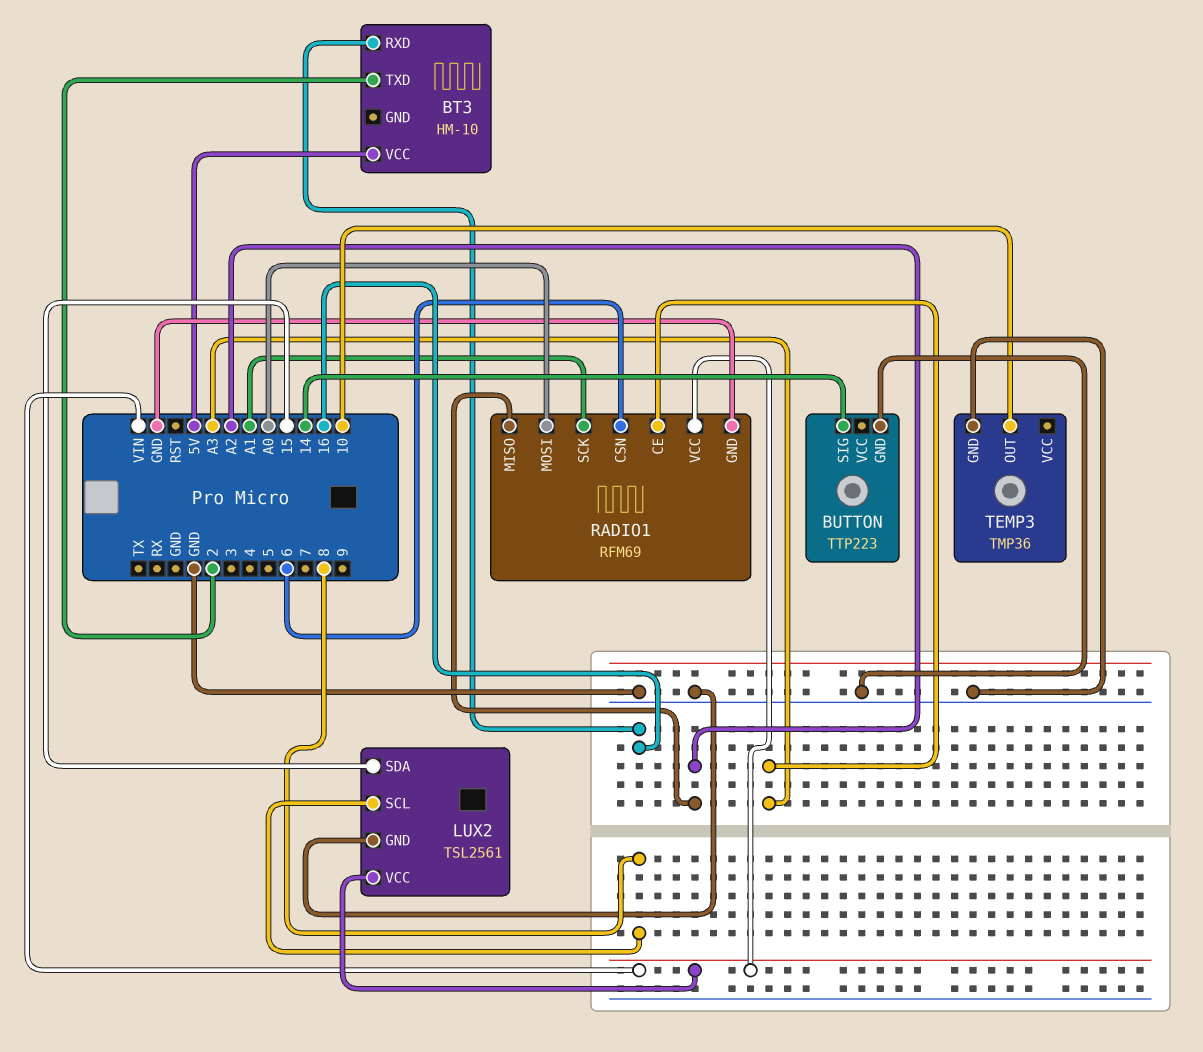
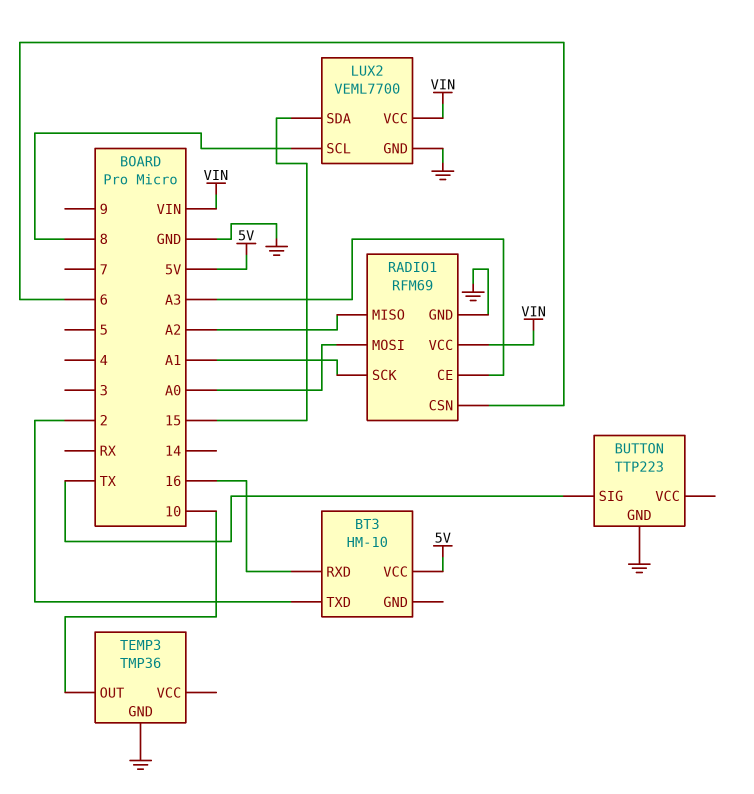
BUTTON pin SIG: 14 -> TX
LUX2: TSL2561 -> VEML7700

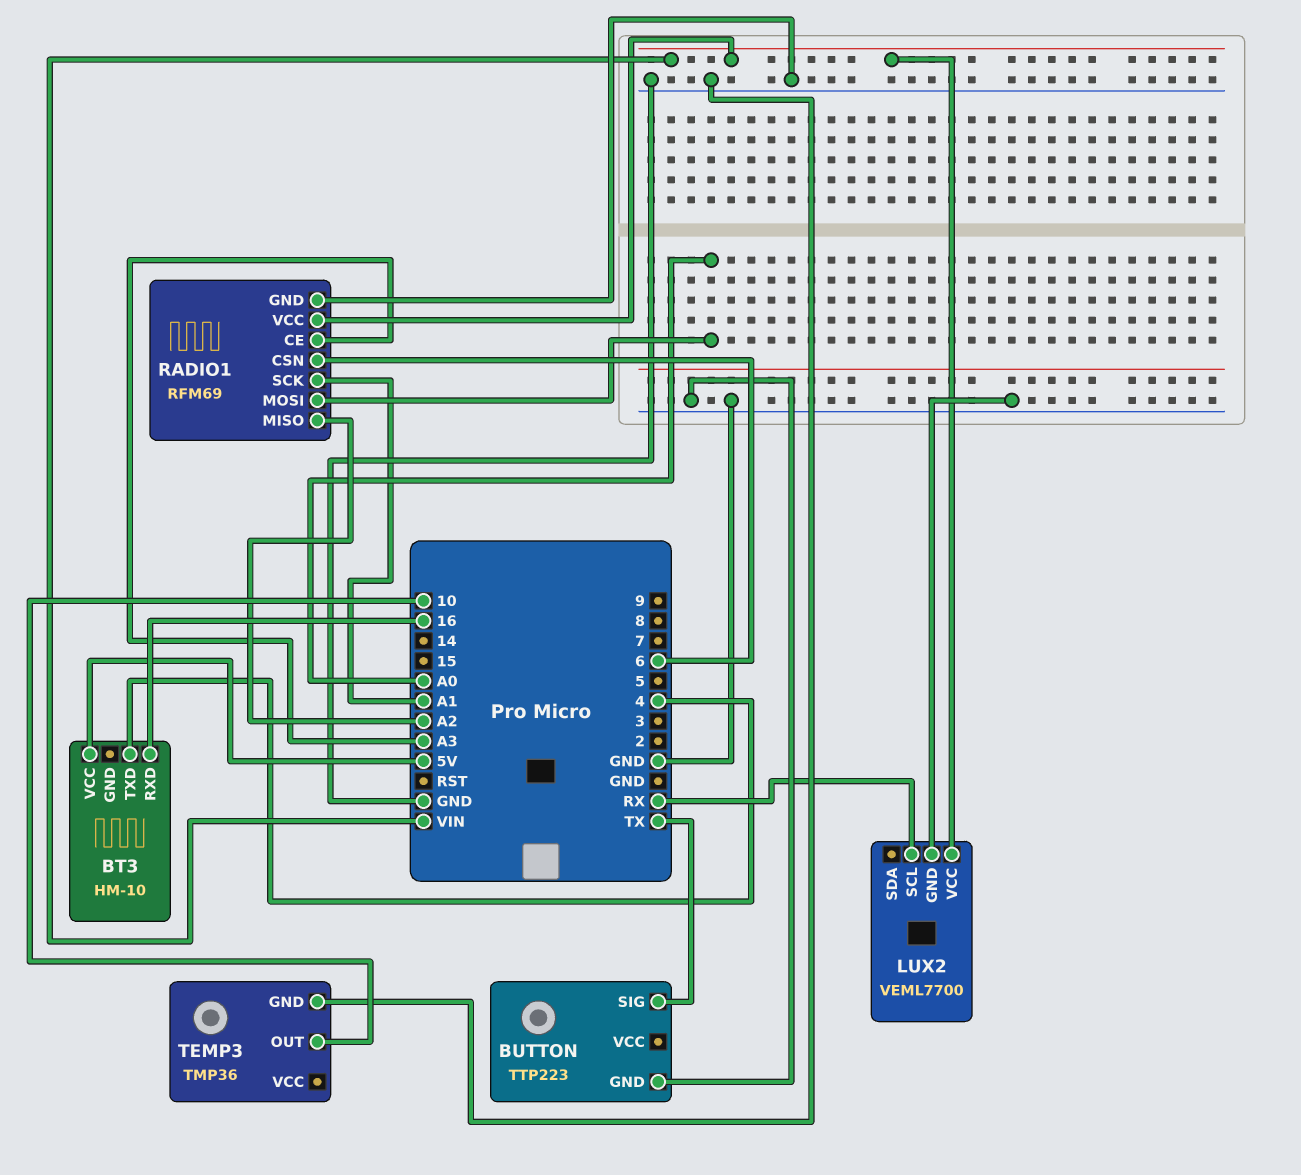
BT3 pin TXD: 2 -> 4
LUX2 pin SCL: 8 -> RX
LUX2 pin SDA: 15 -> none

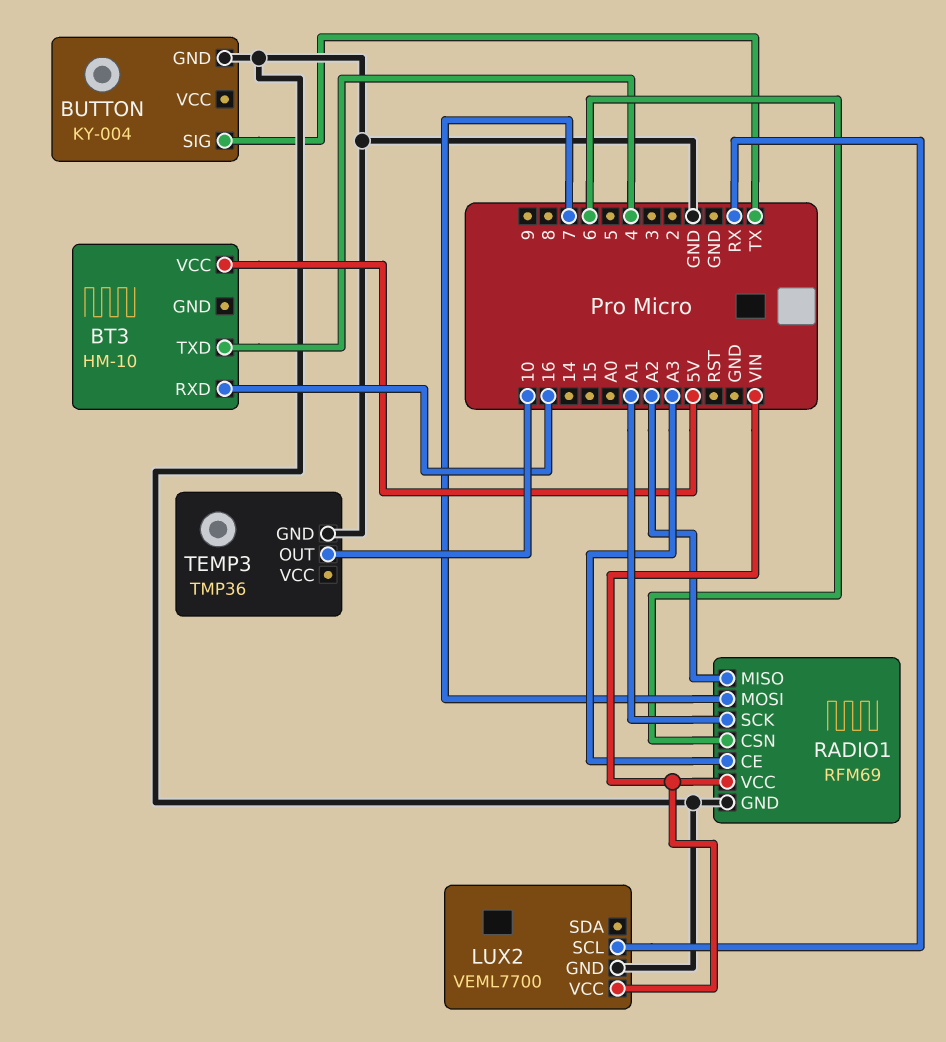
BUTTON: TTP223 -> KY-004
RADIO1 pin MOSI: A0 -> 7

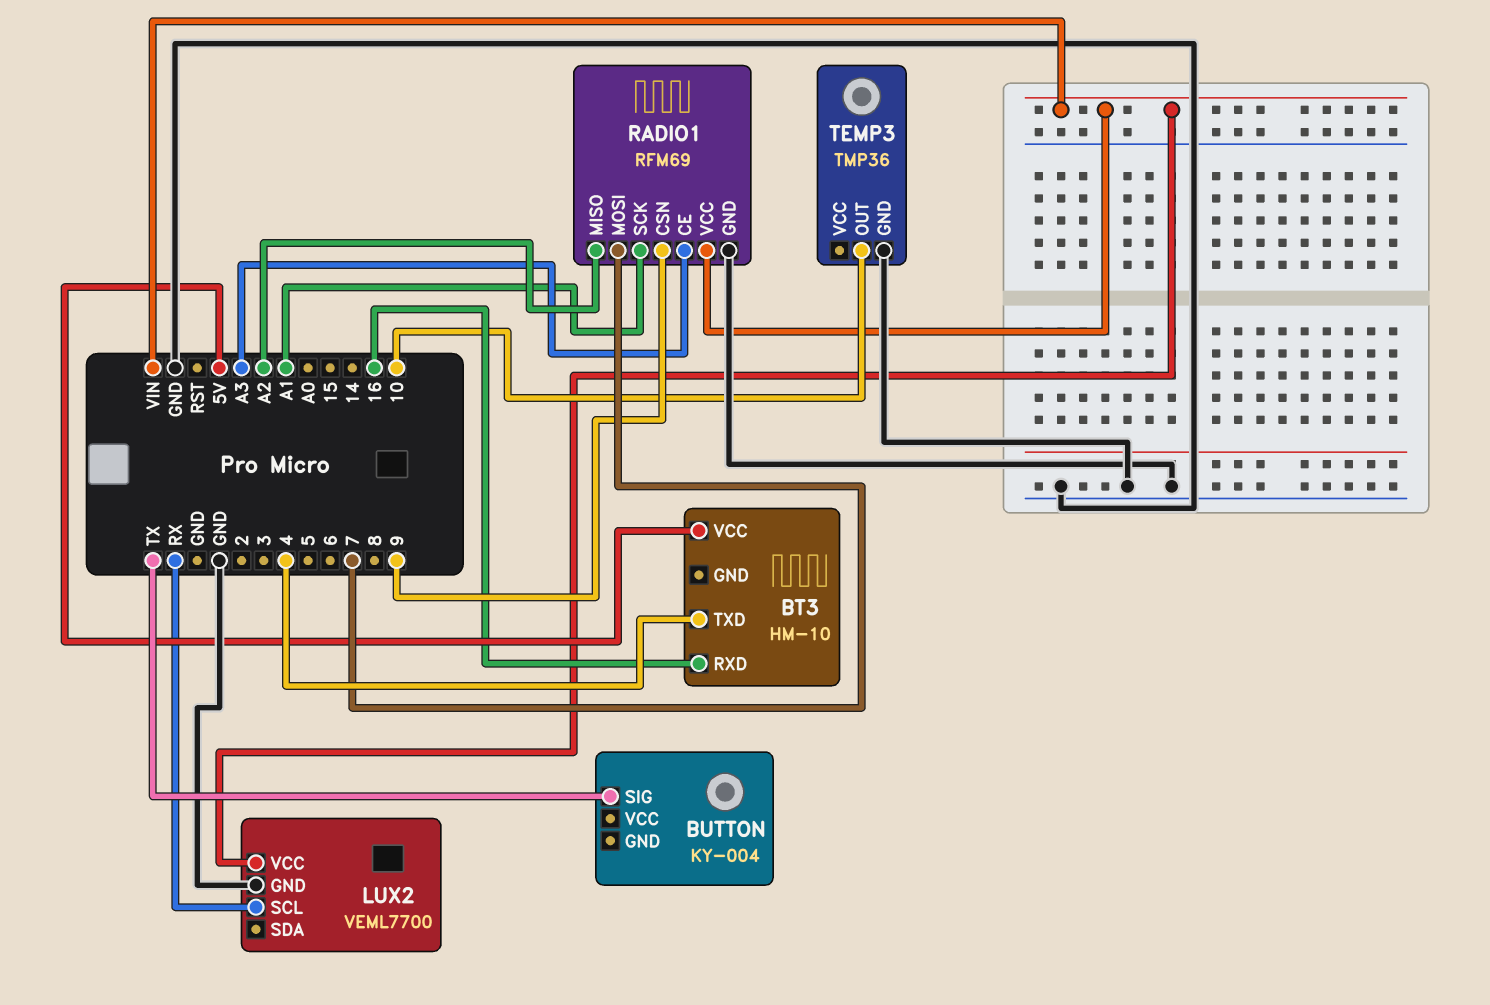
BUTTON pin GND: GND -> none
RADIO1 pin CSN: 6 -> 9

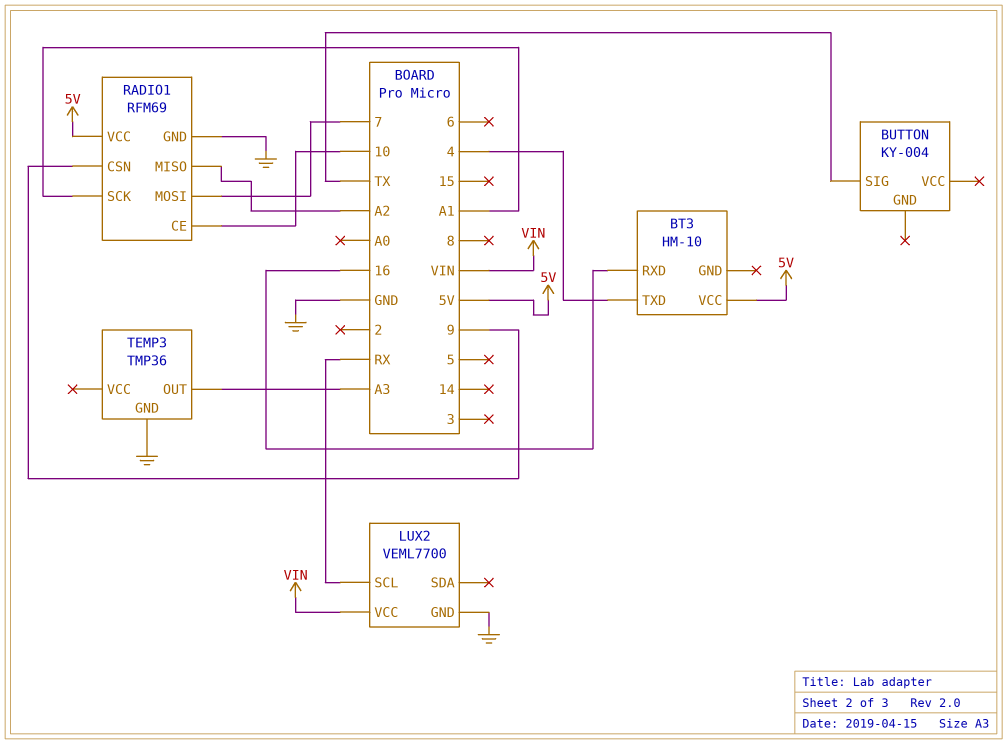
RADIO1 pin CE: A3 -> 10
RADIO1 pin VCC: VIN -> 5V
TEMP3 pin OUT: 10 -> A3

